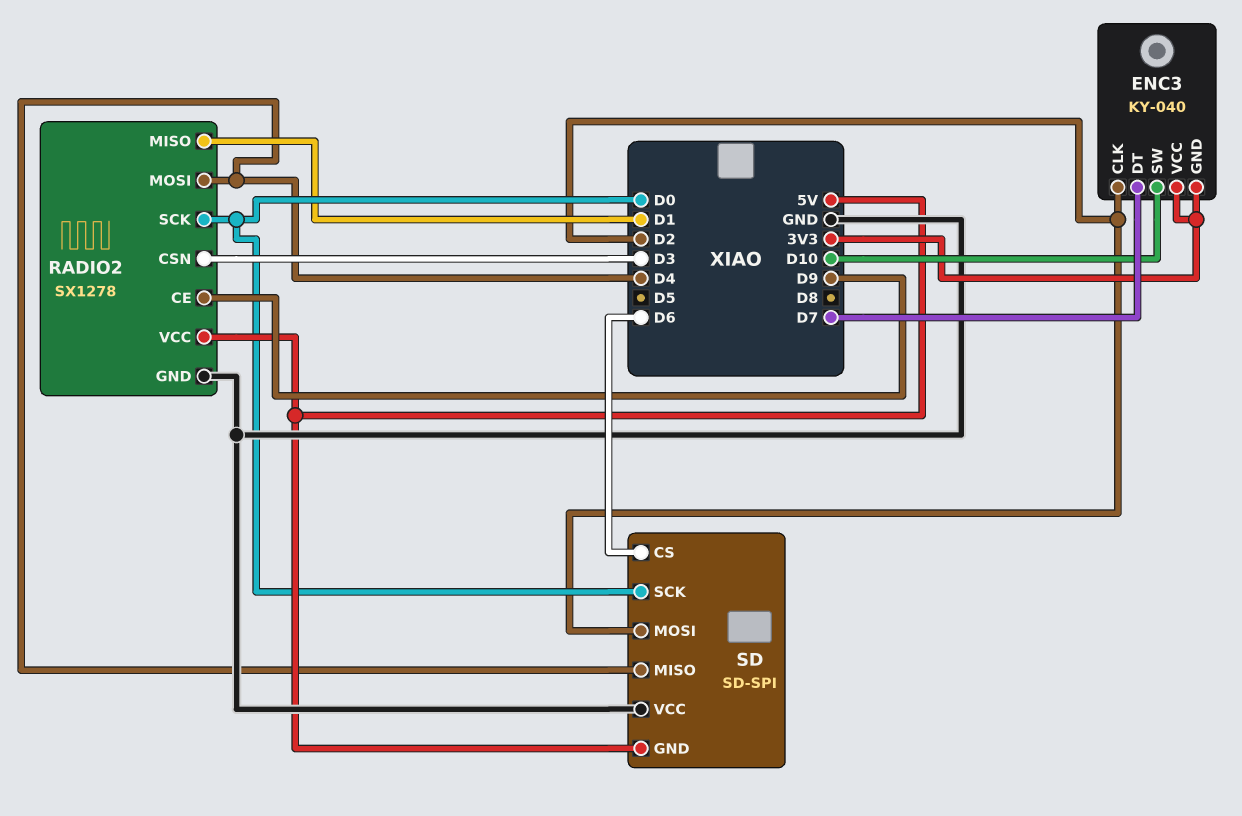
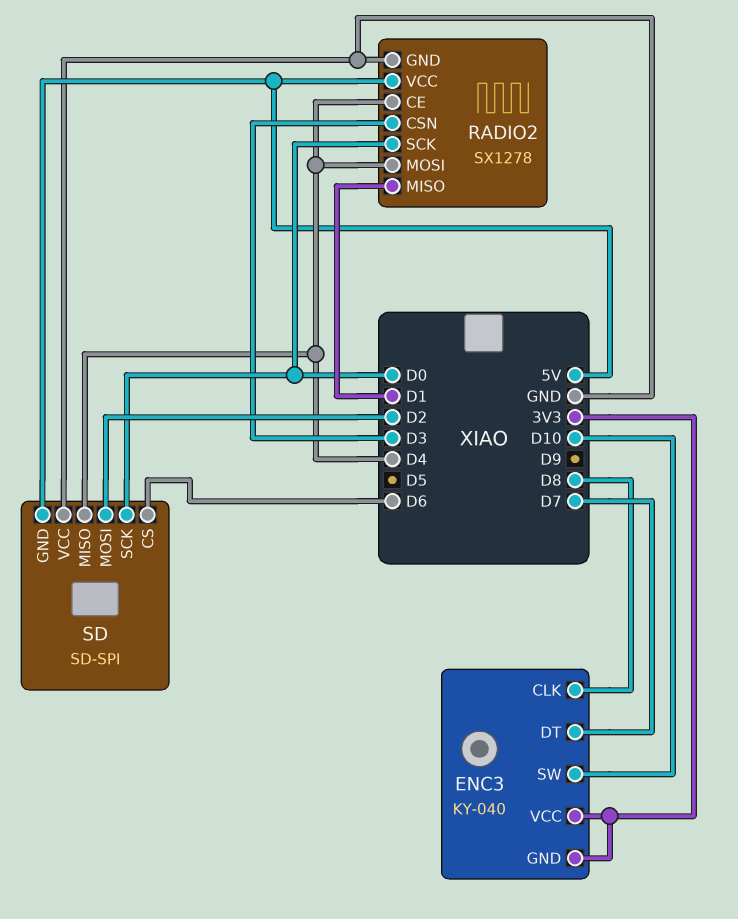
ENC3 pin CLK: D2 -> D8
RADIO2 pin CE: D9 -> D4

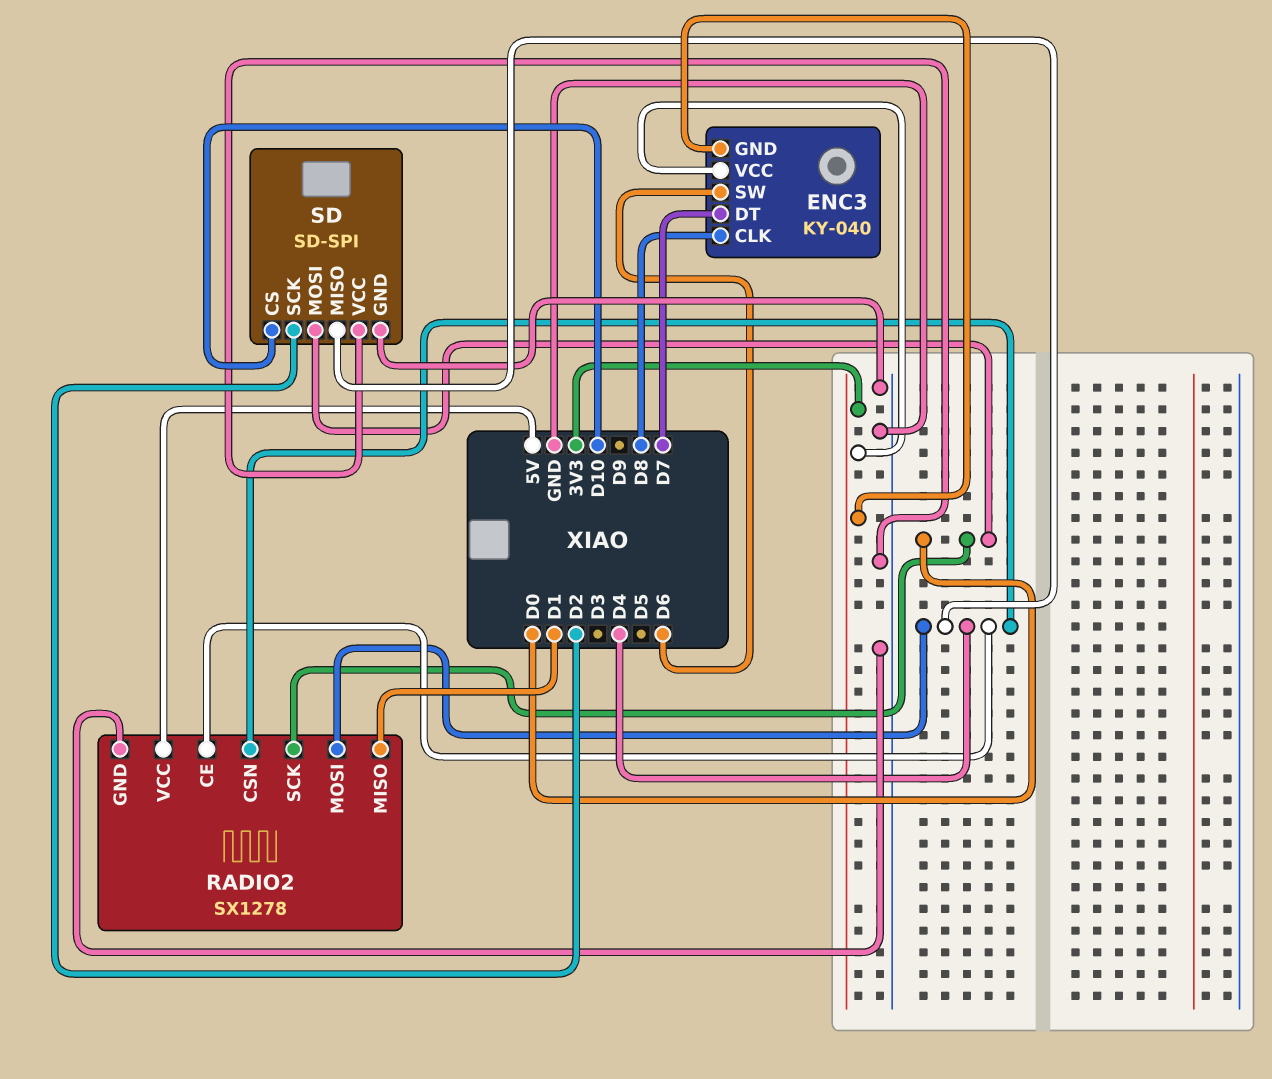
ENC3 pin SW: D10 -> D6
RADIO2 pin CSN: D3 -> D4
SD pin CS: D6 -> D10
SD pin GND: 5V -> GND
SD pin MOSI: D2 -> D0
SD pin SCK: D0 -> D2

